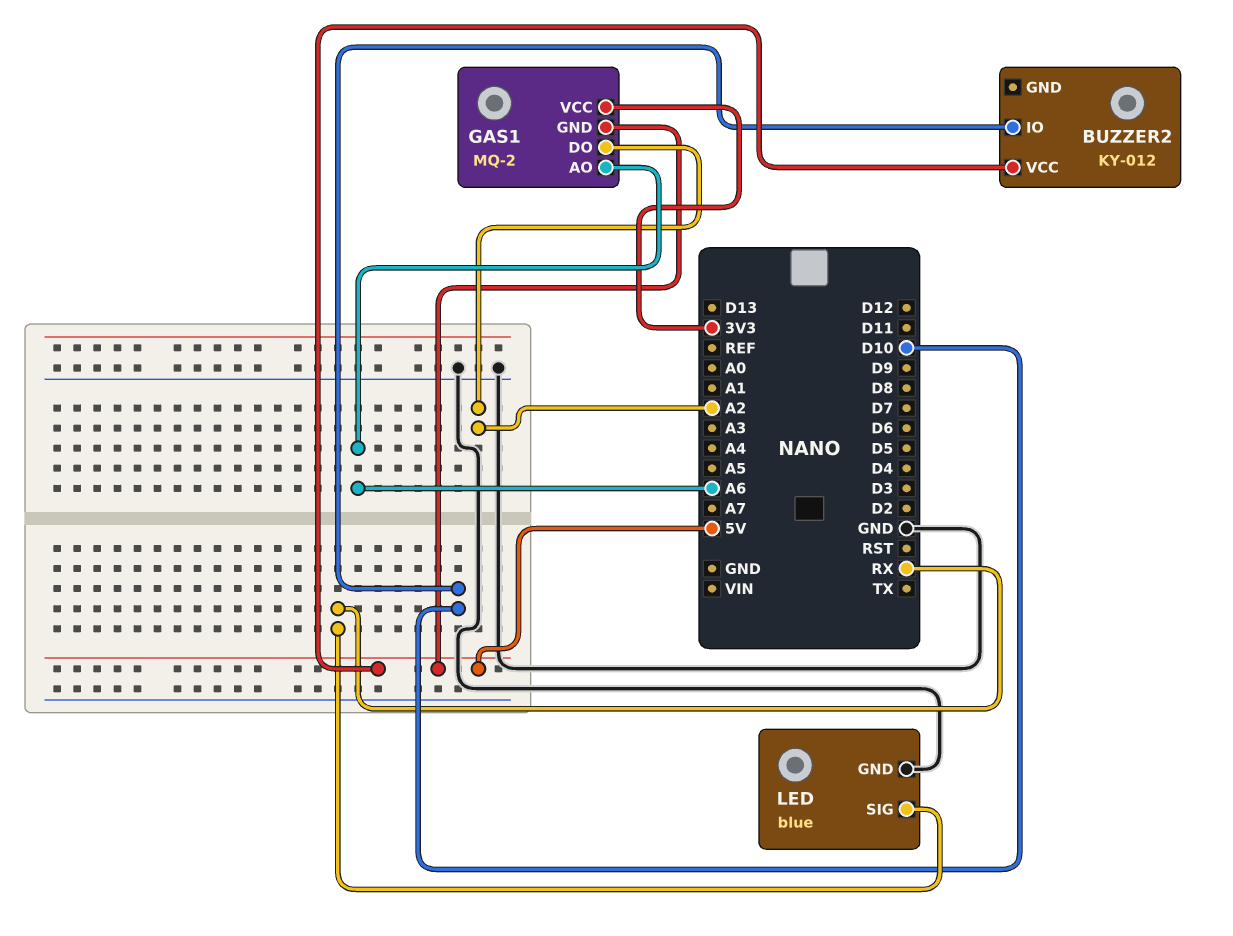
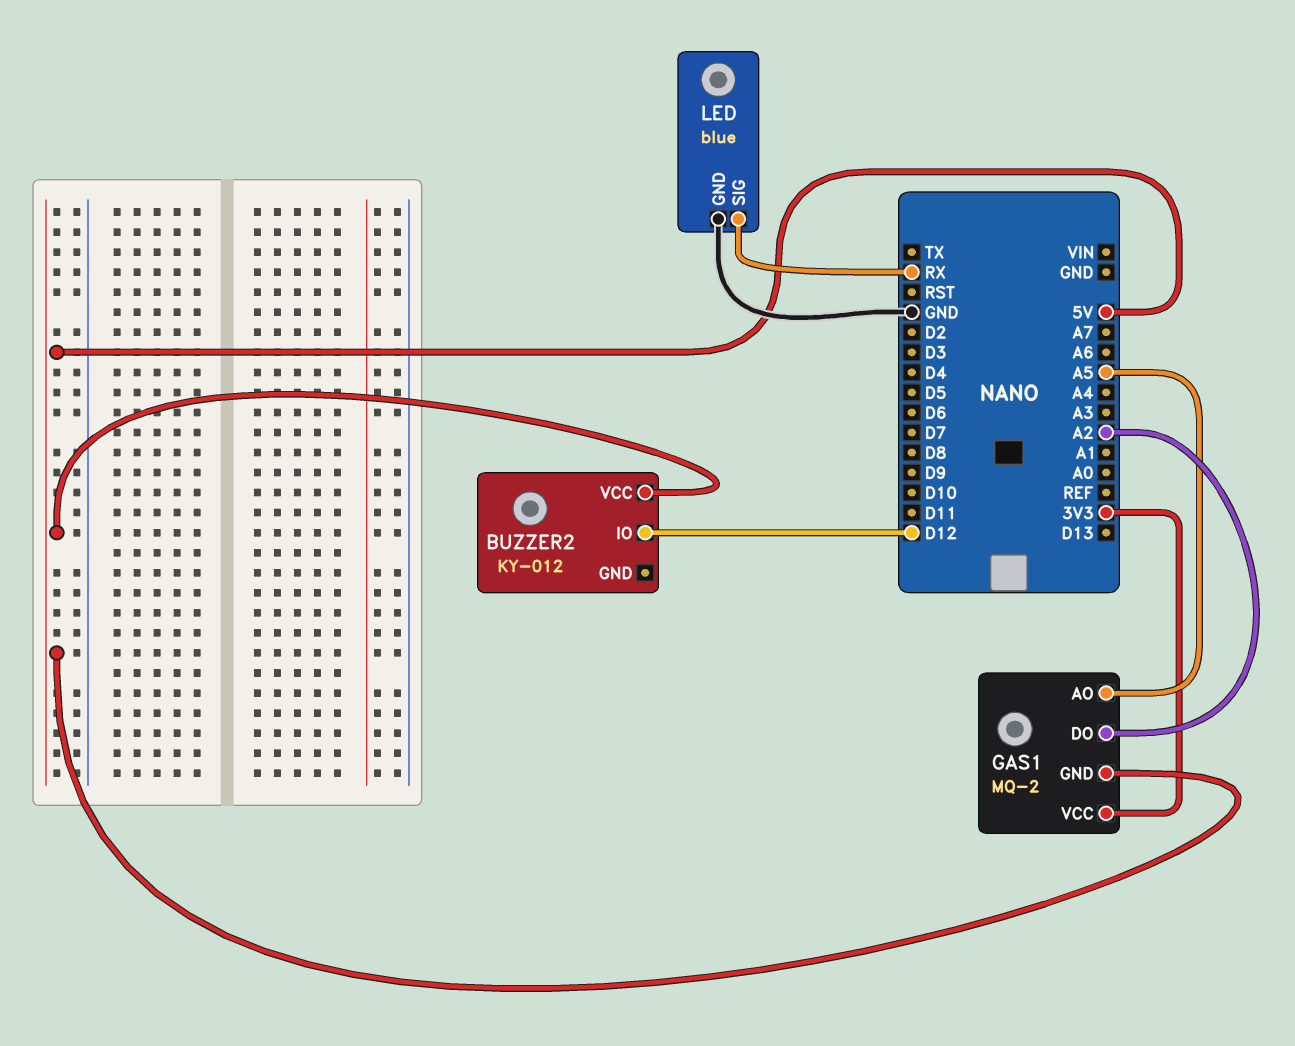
BUZZER2 pin IO: D10 -> D12
GAS1 pin AO: A6 -> A5

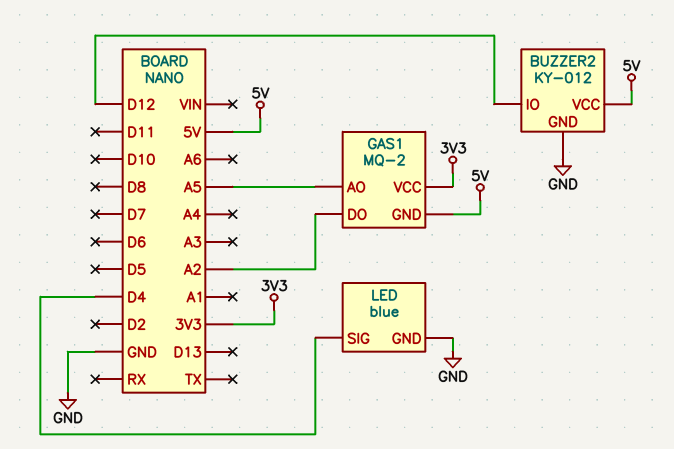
BUZZER2 pin GND: none -> GND
LED pin SIG: RX -> D4

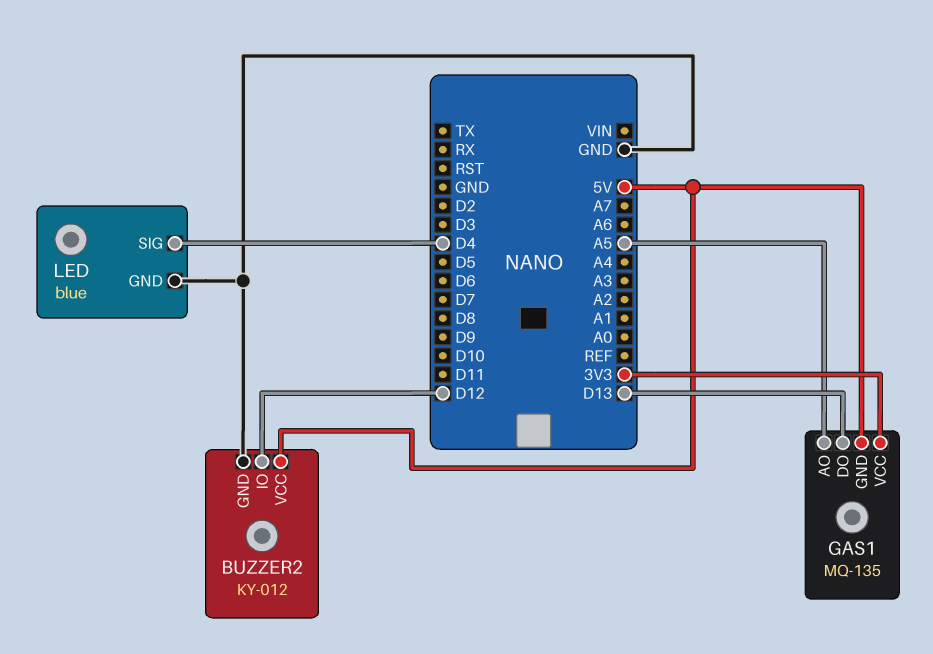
GAS1: MQ-2 -> MQ-135
GAS1 pin DO: A2 -> D13

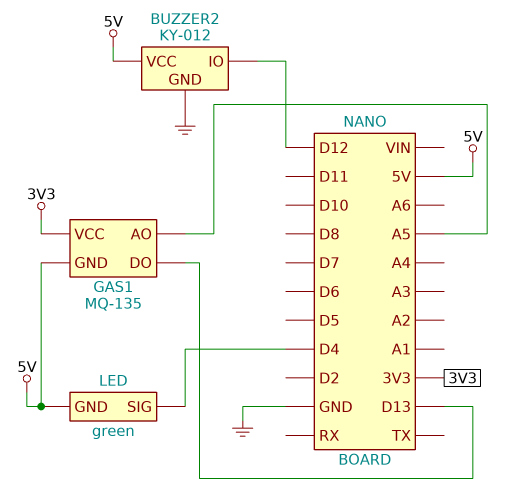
LED: blue -> green
LED pin GND: GND -> 5V

